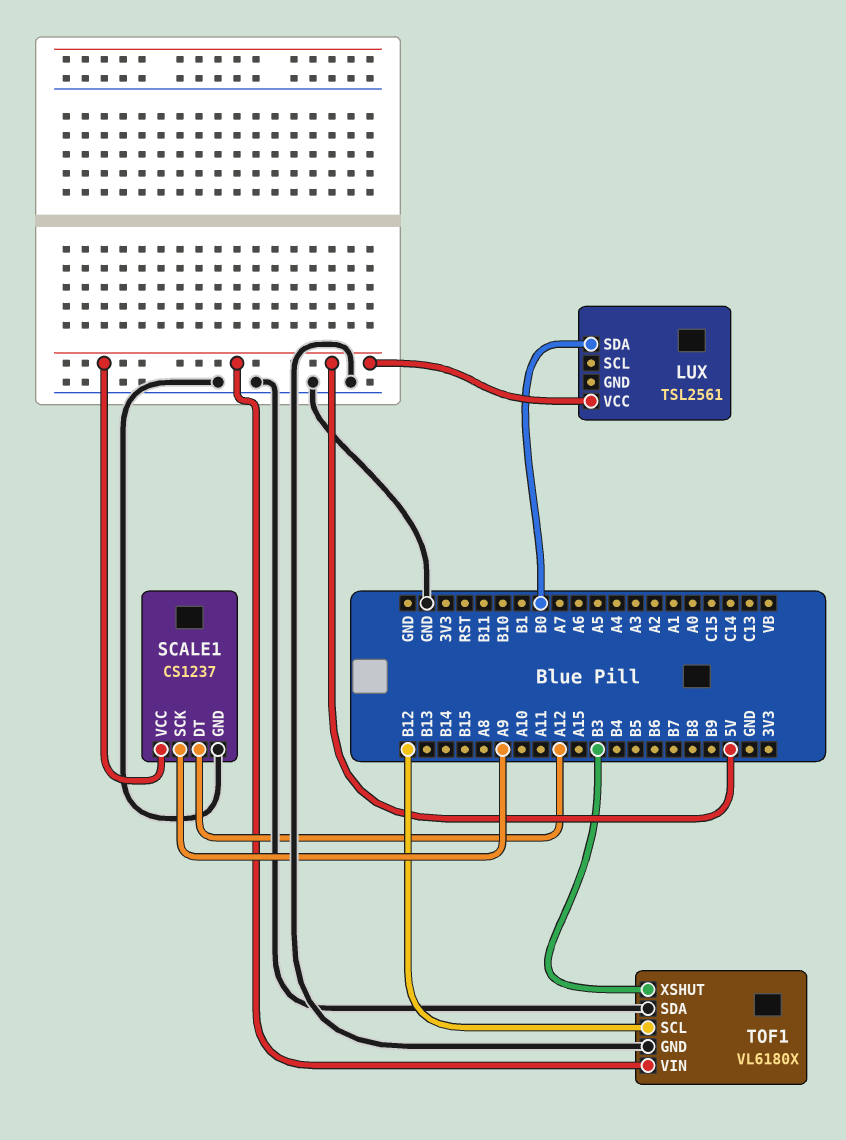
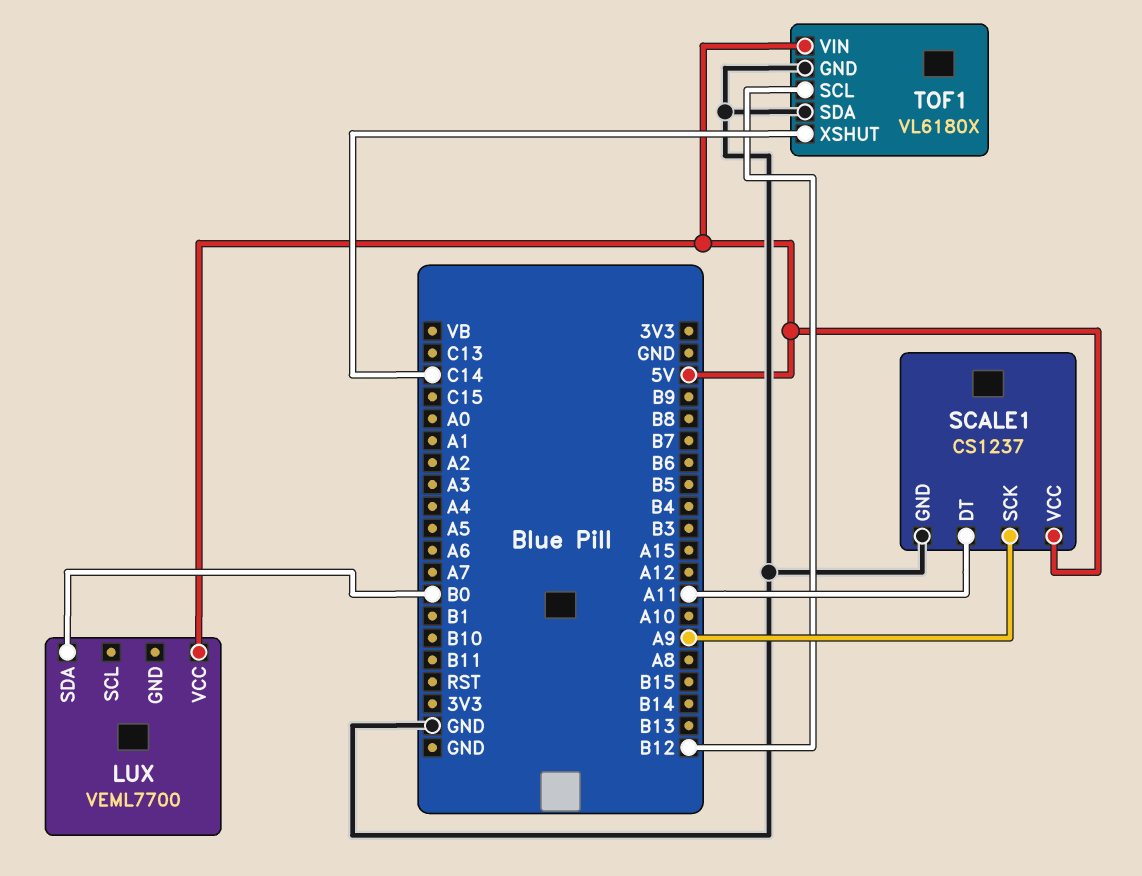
LUX: TSL2561 -> VEML7700
SCALE1 pin DT: A12 -> A11
TOF1 pin XSHUT: B3 -> C14

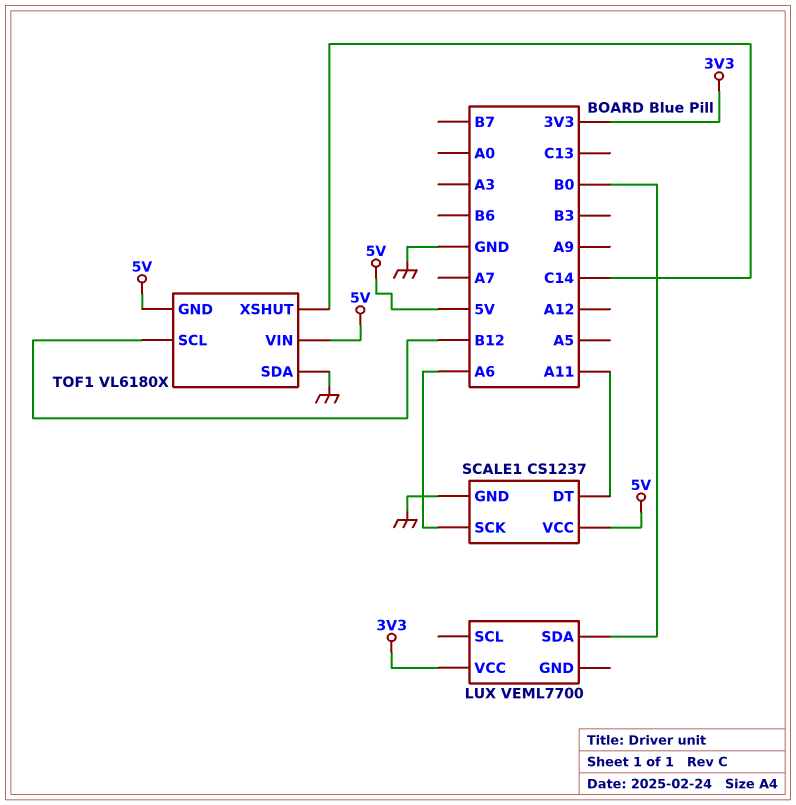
LUX pin VCC: 5V -> 3V3
SCALE1 pin SCK: A9 -> A6
TOF1 pin GND: GND -> 5V

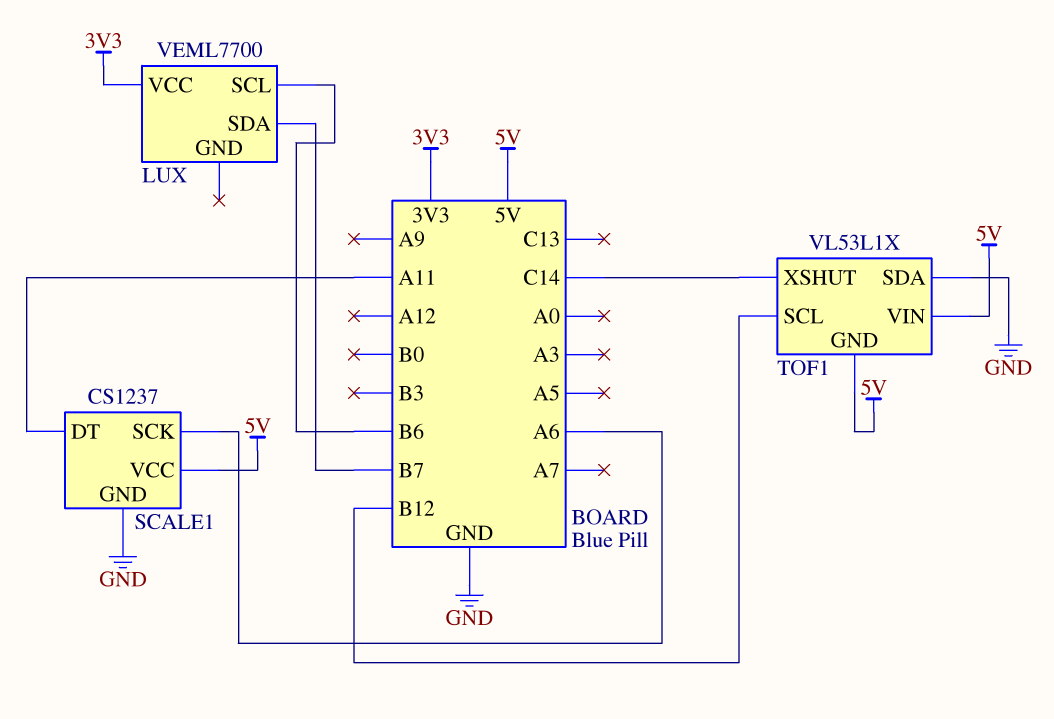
LUX pin SCL: none -> B6
LUX pin SDA: B0 -> B7
TOF1: VL6180X -> VL53L1X

